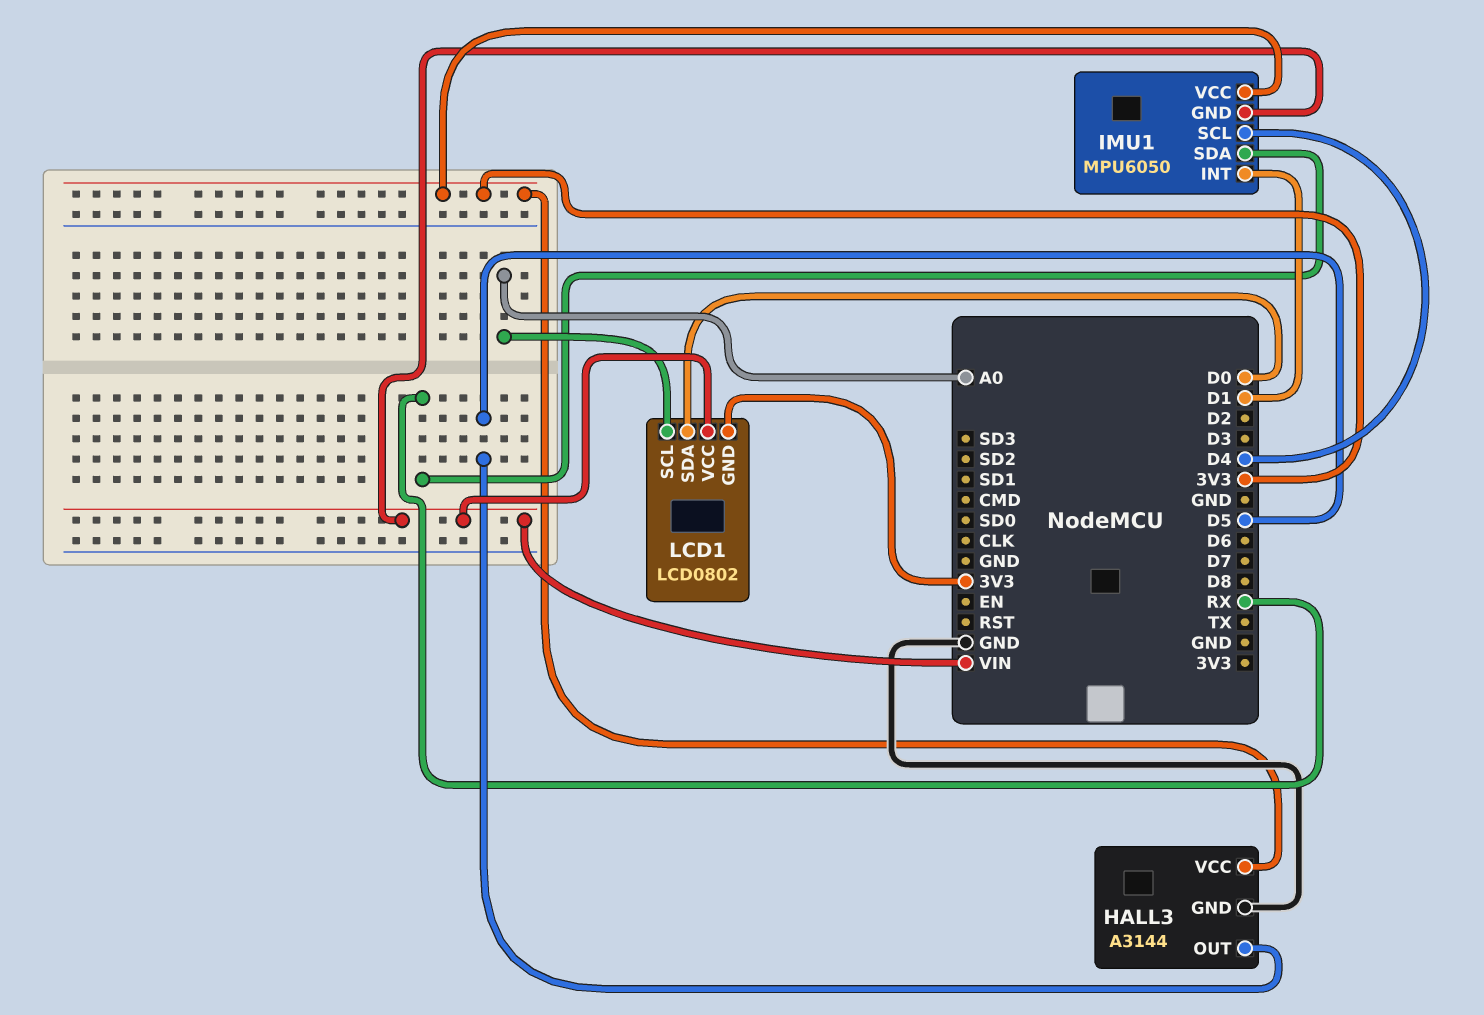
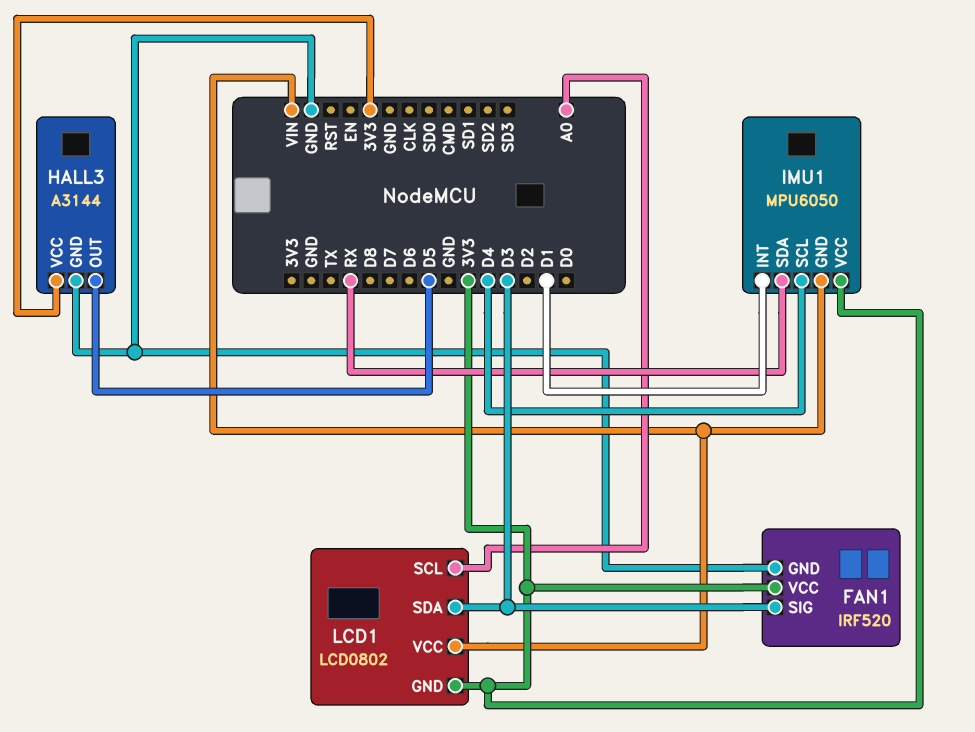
FAN1: none -> IRF520
FAN1 pin GND: none -> GND
FAN1 pin SIG: none -> D3
FAN1 pin VCC: none -> 3V3
LCD1 pin SDA: D0 -> D3

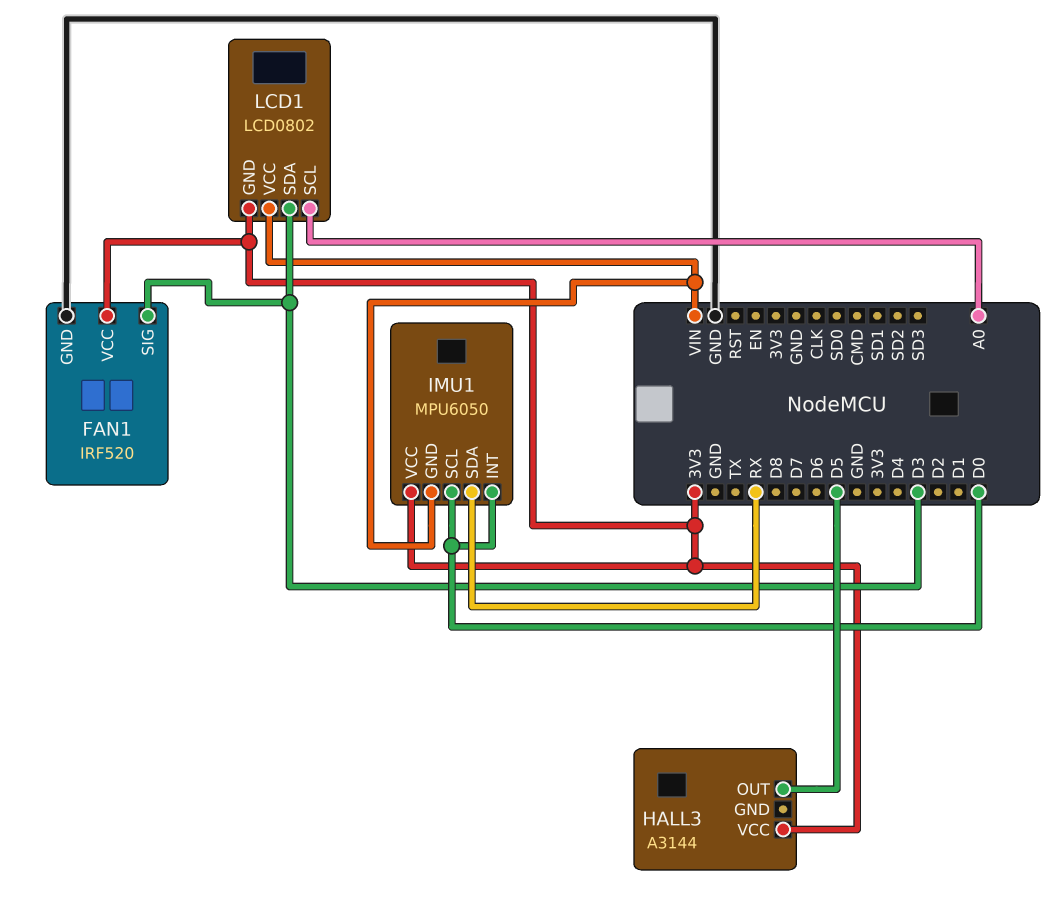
HALL3 pin GND: GND -> none
IMU1 pin INT: D1 -> D0
IMU1 pin SCL: D4 -> D0

